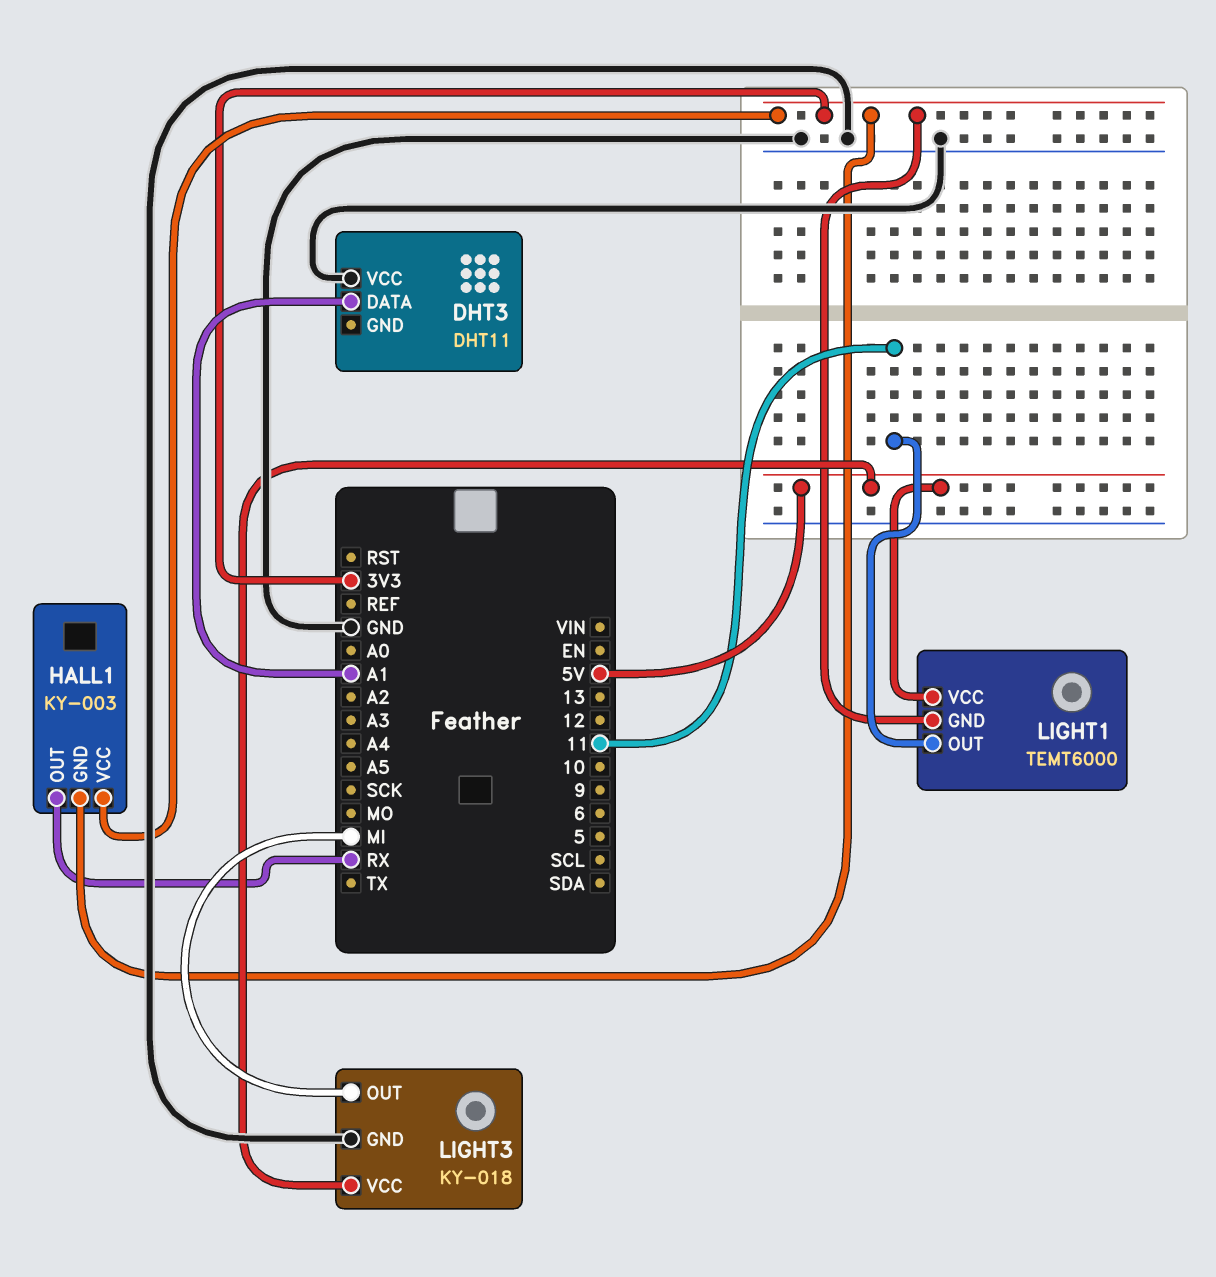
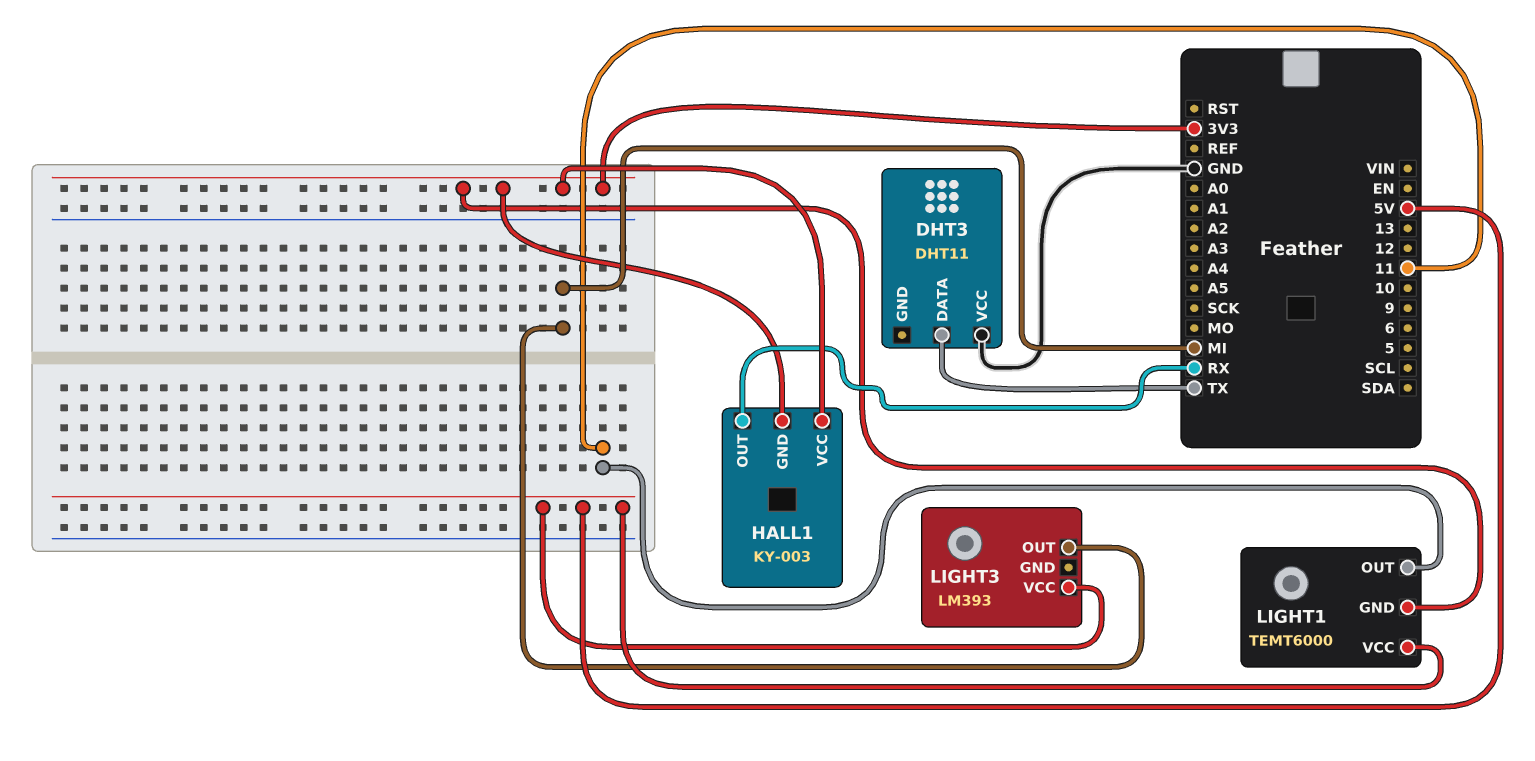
DHT3 pin DATA: A1 -> TX
LIGHT3: KY-018 -> LM393
LIGHT3 pin GND: GND -> none

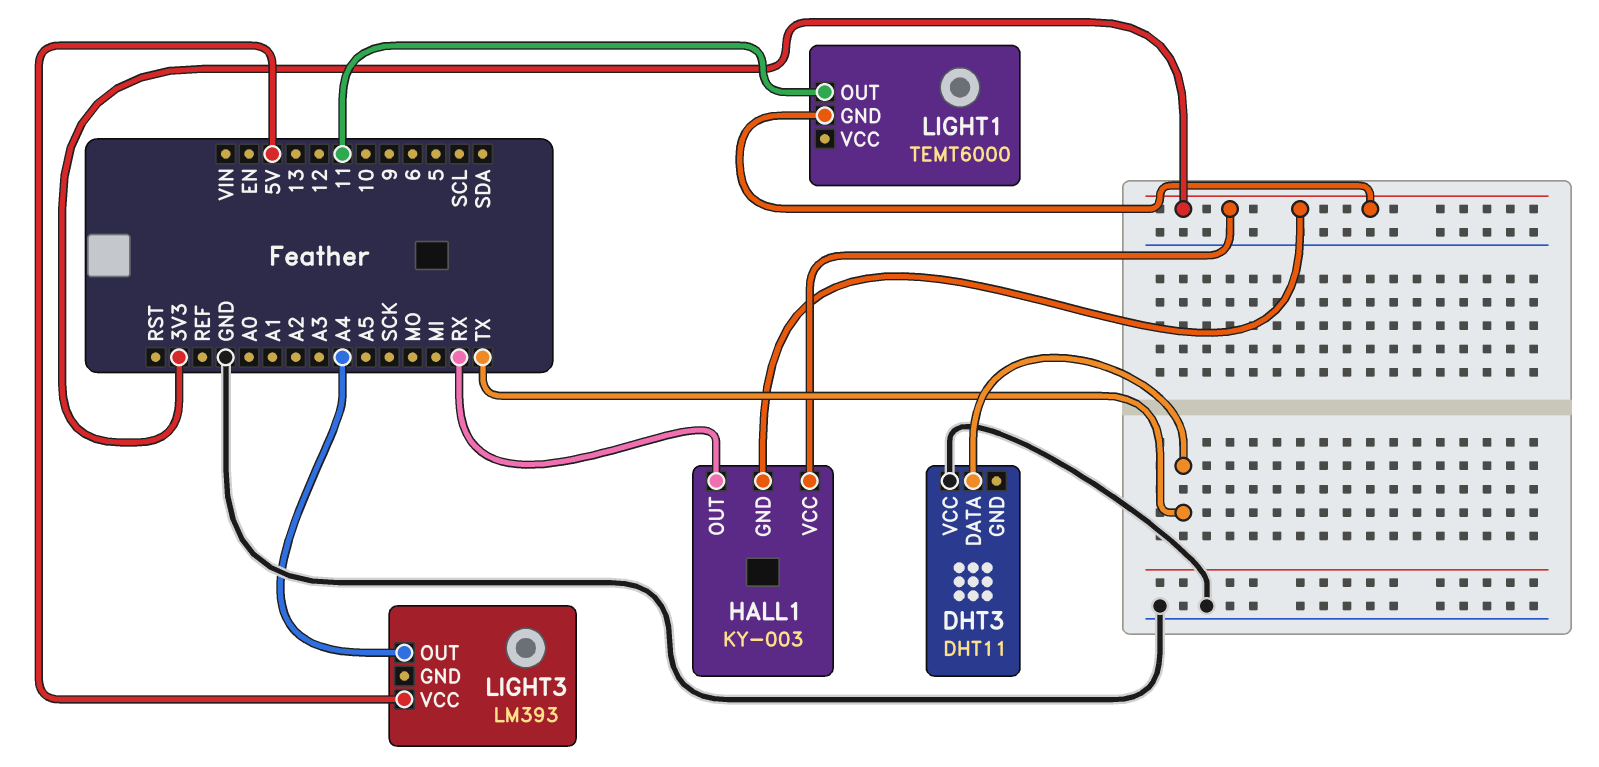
LIGHT1 pin VCC: 5V -> none
LIGHT3 pin OUT: MI -> A4

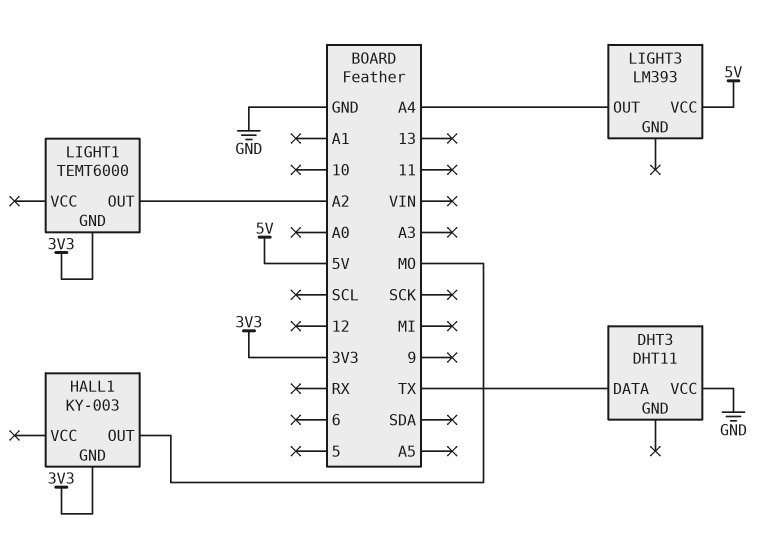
HALL1 pin OUT: RX -> MO
HALL1 pin VCC: 3V3 -> none
LIGHT1 pin OUT: 11 -> A2

